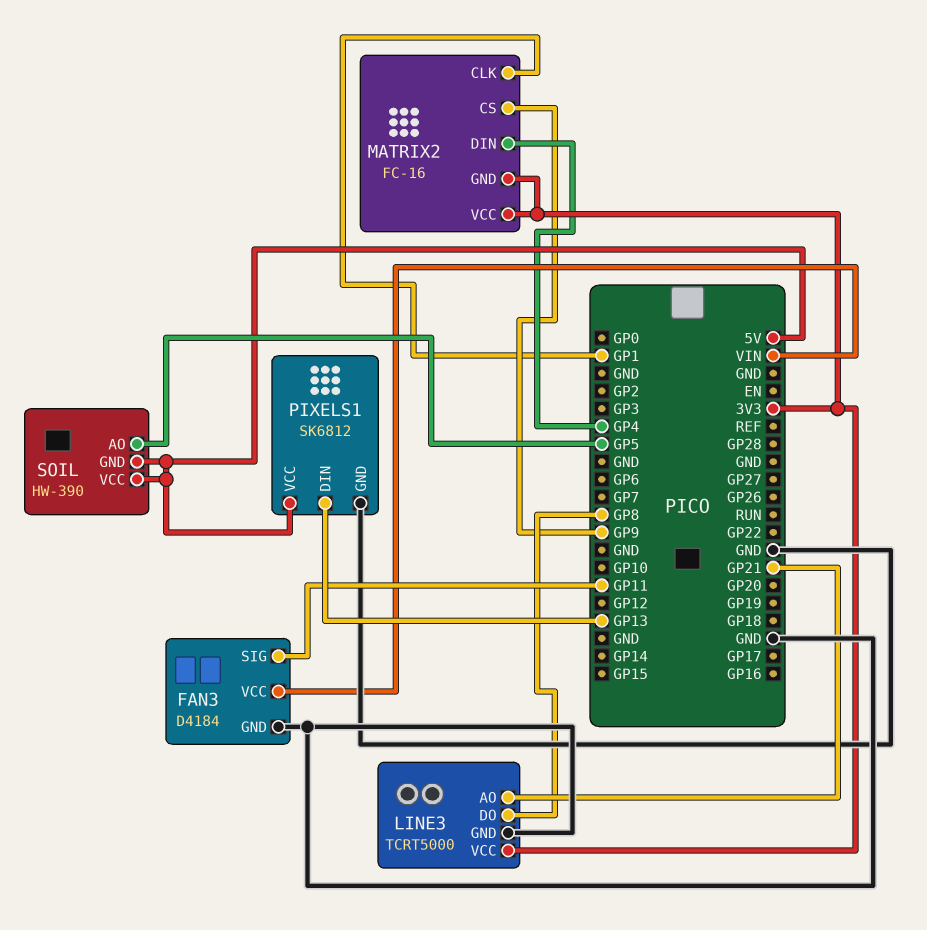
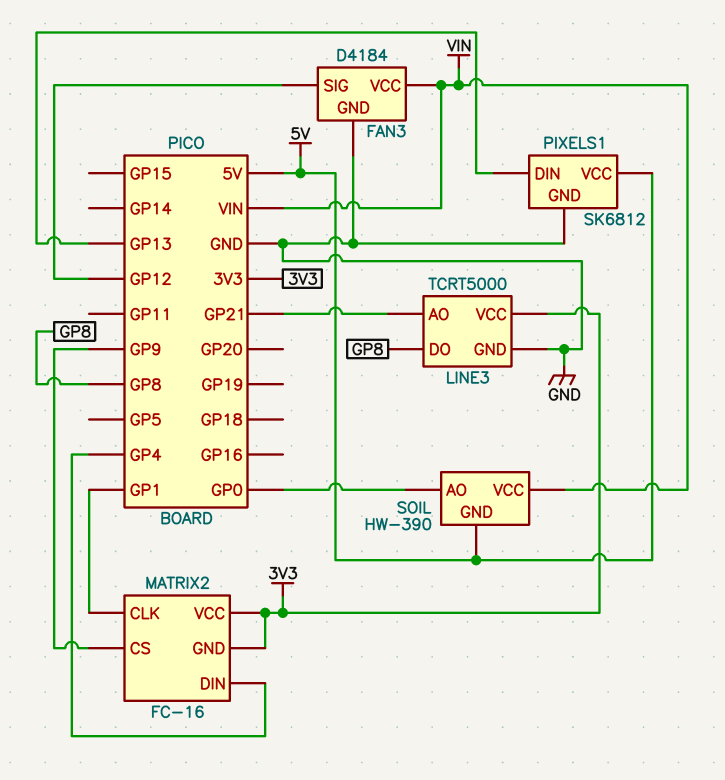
FAN3 pin SIG: GP11 -> GP12
SOIL pin AO: GP5 -> GP0
SOIL pin VCC: 5V -> VIN

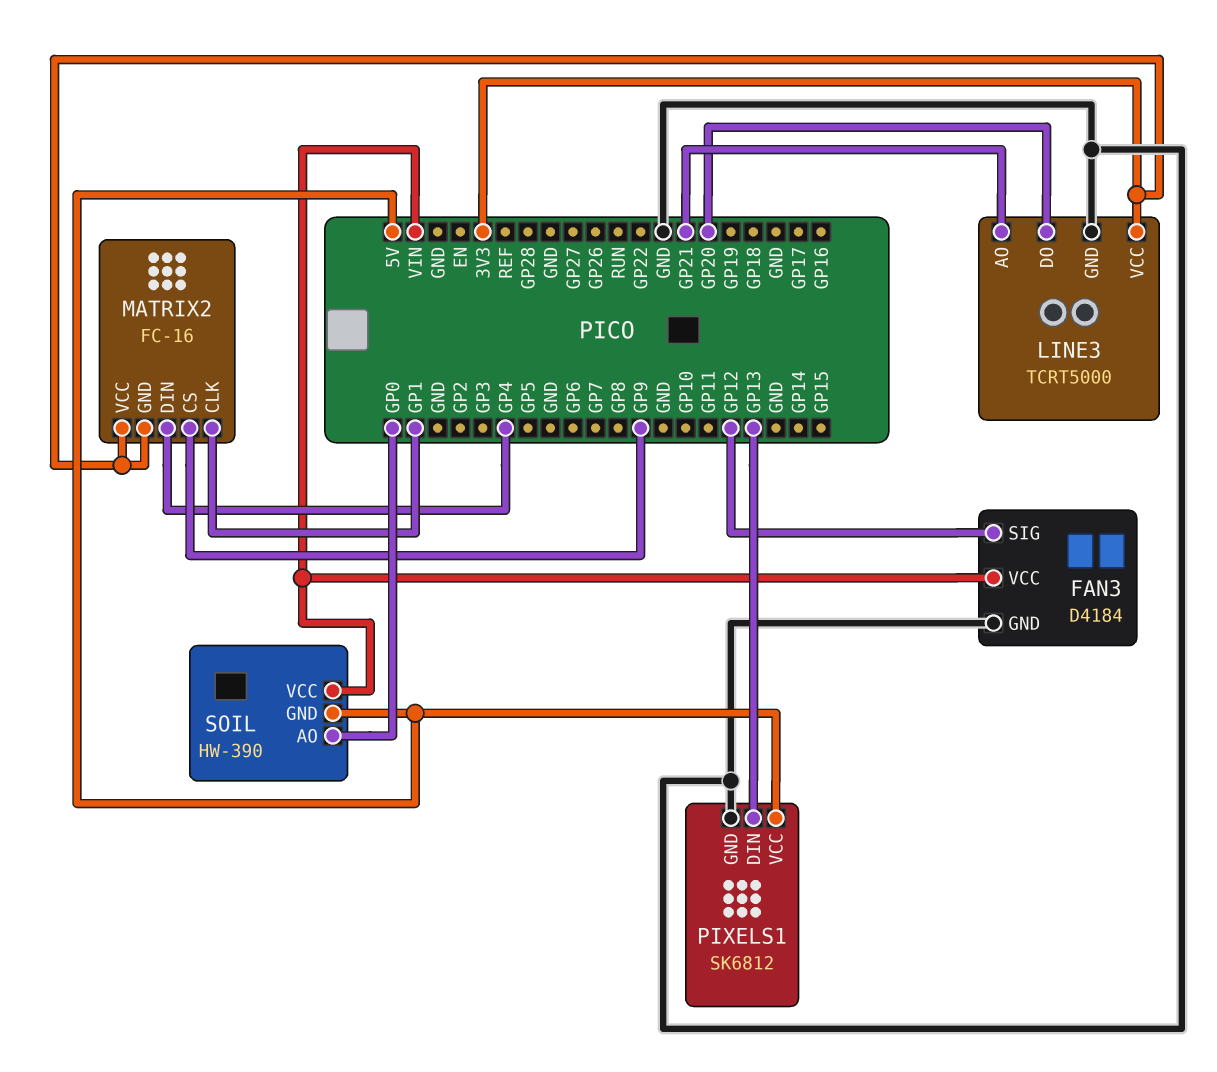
LINE3 pin DO: GP8 -> GP20

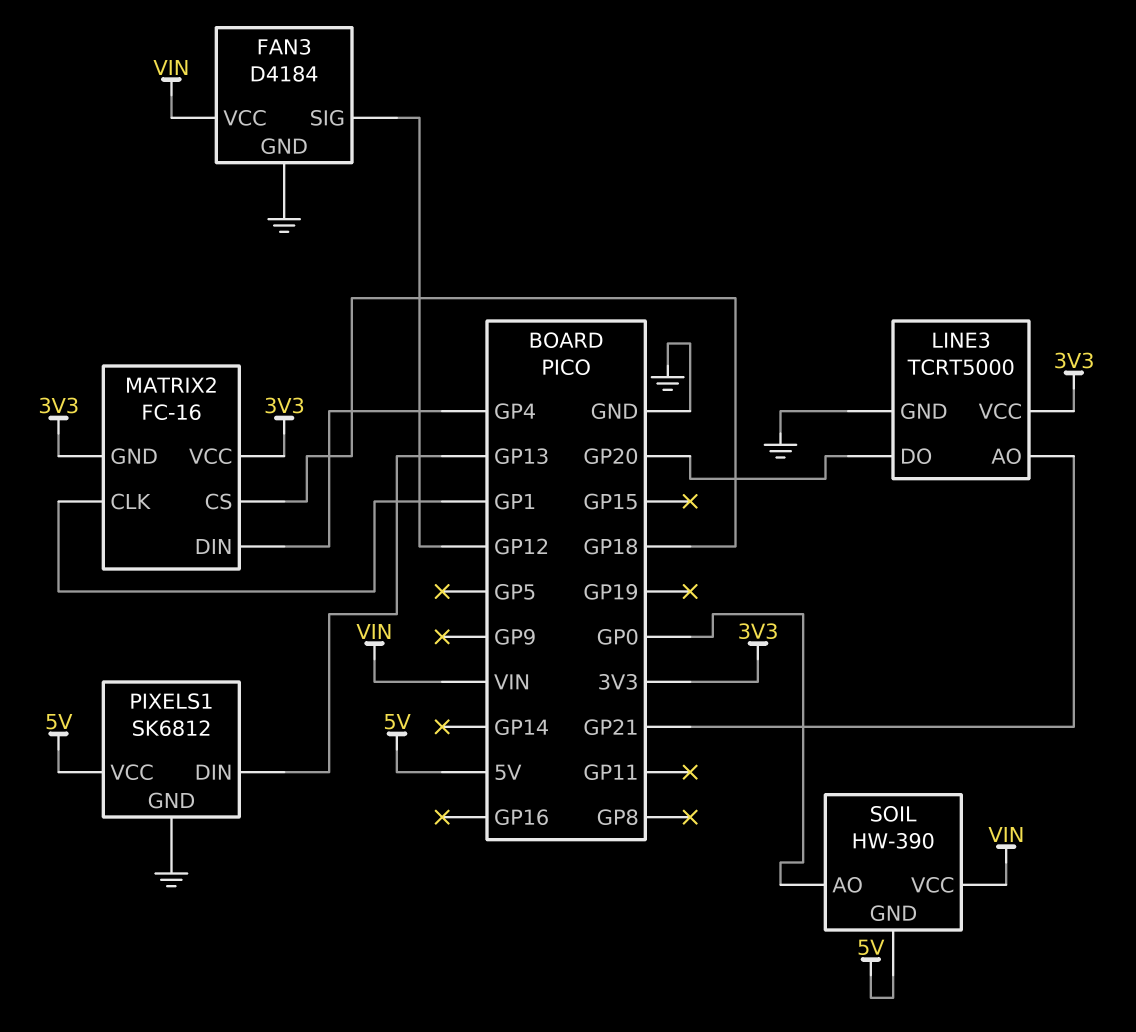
MATRIX2 pin CS: GP9 -> GP18

